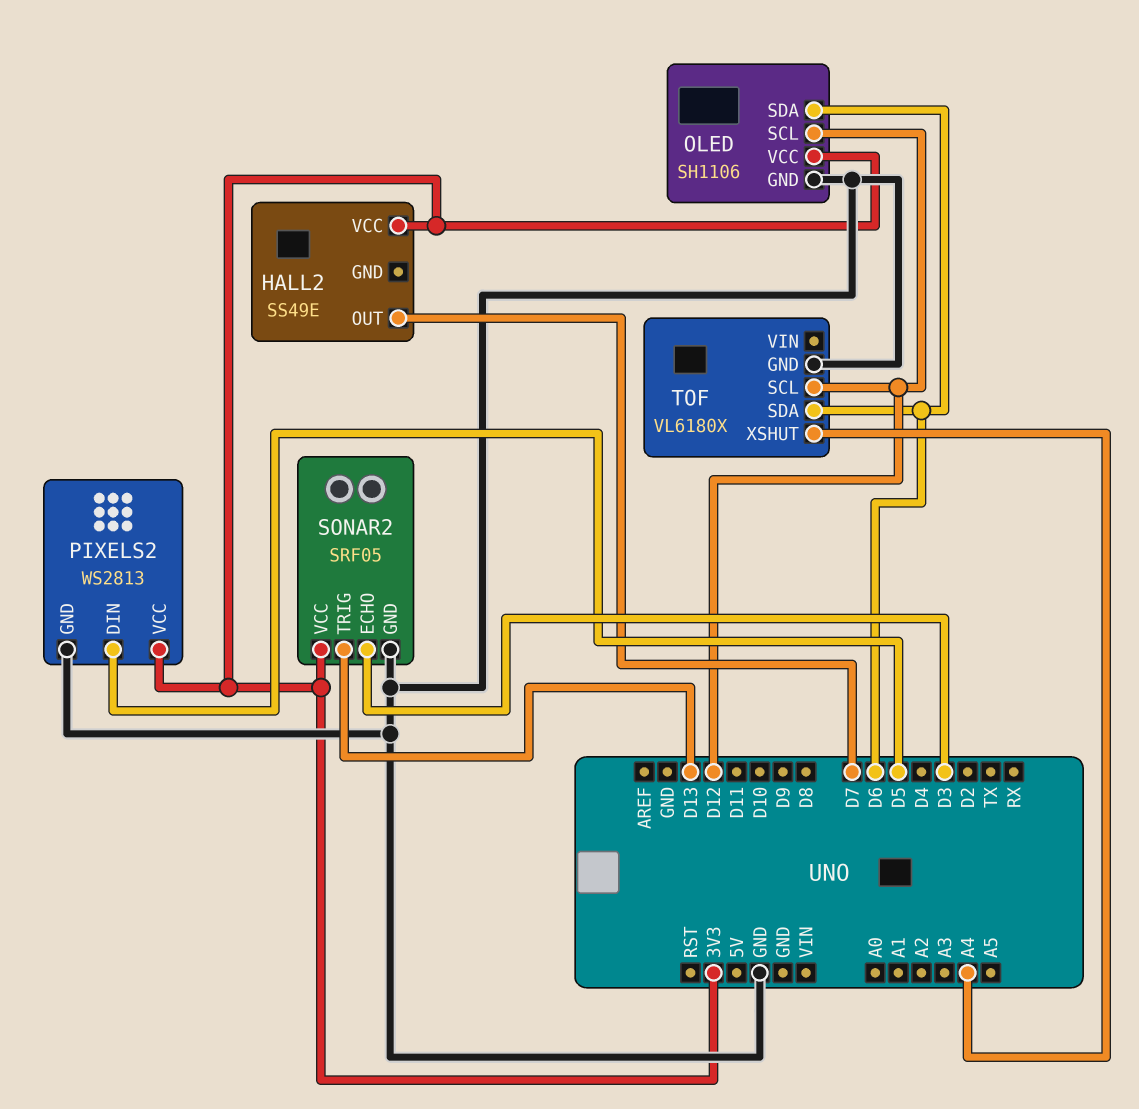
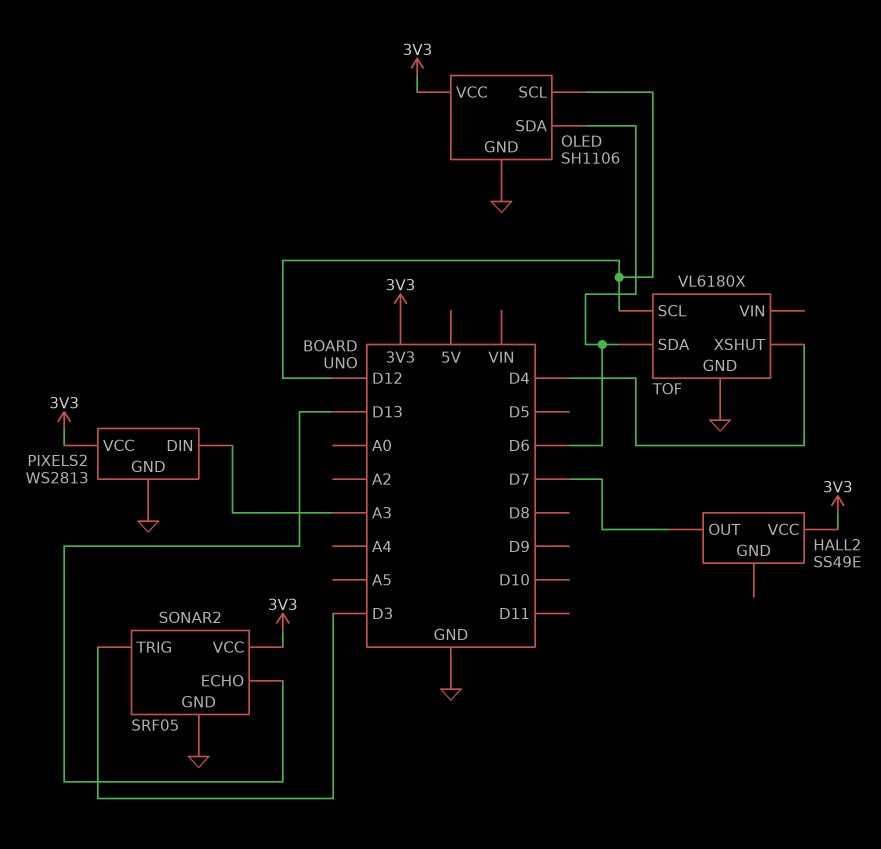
PIXELS2 pin DIN: D5 -> A3
SONAR2 pin ECHO: D3 -> D13
SONAR2 pin TRIG: D13 -> D3
TOF pin XSHUT: A4 -> D4

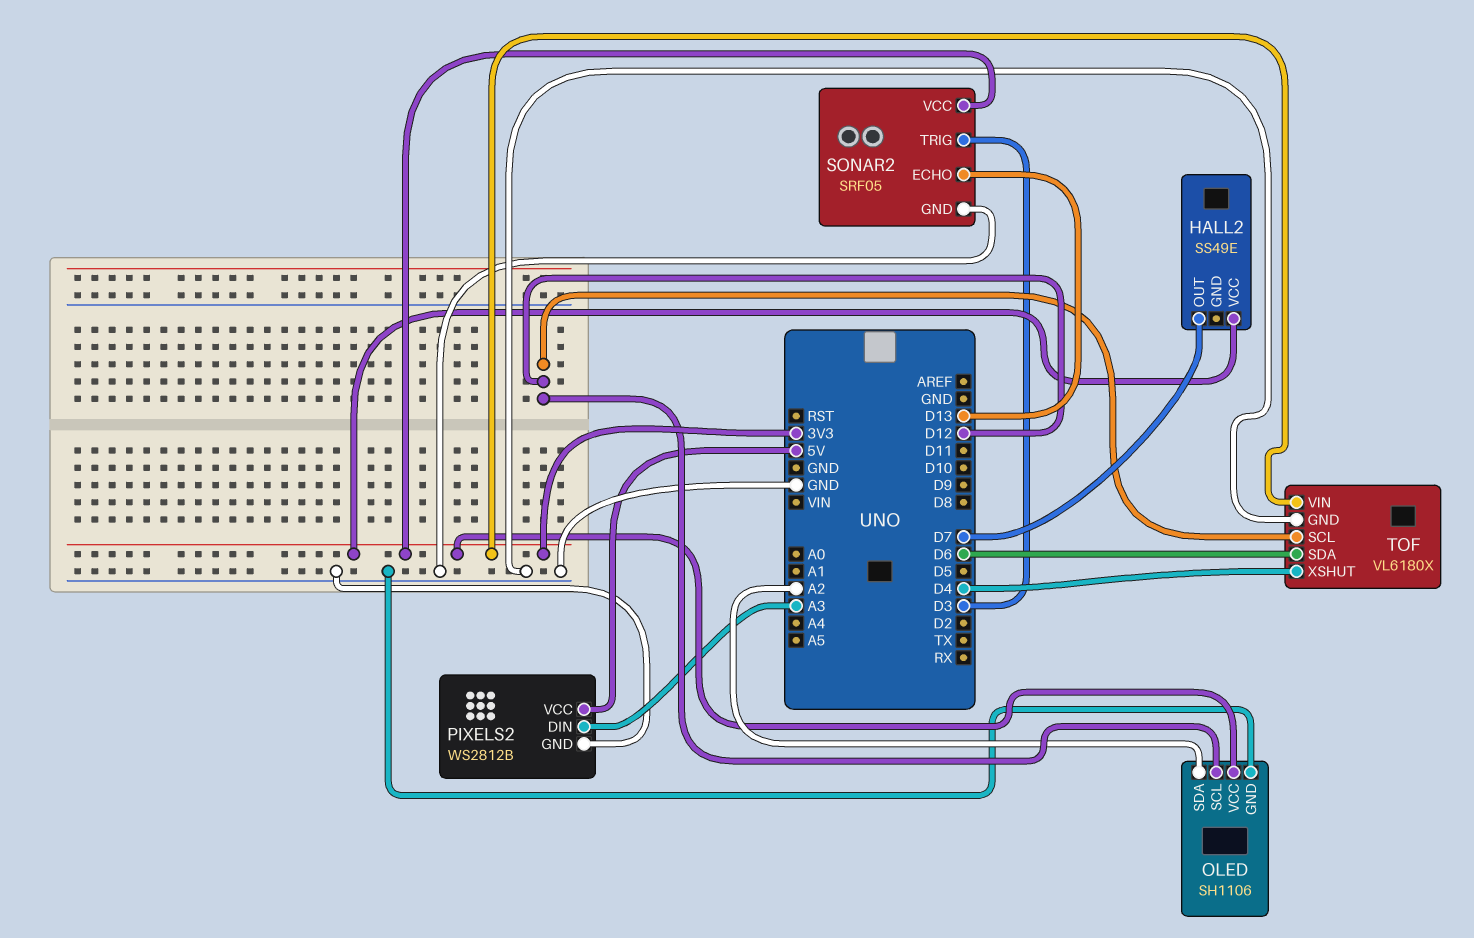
OLED pin SDA: D6 -> A2
PIXELS2: WS2813 -> WS2812B
PIXELS2 pin VCC: 3V3 -> 5V
TOF pin VIN: none -> 3V3

